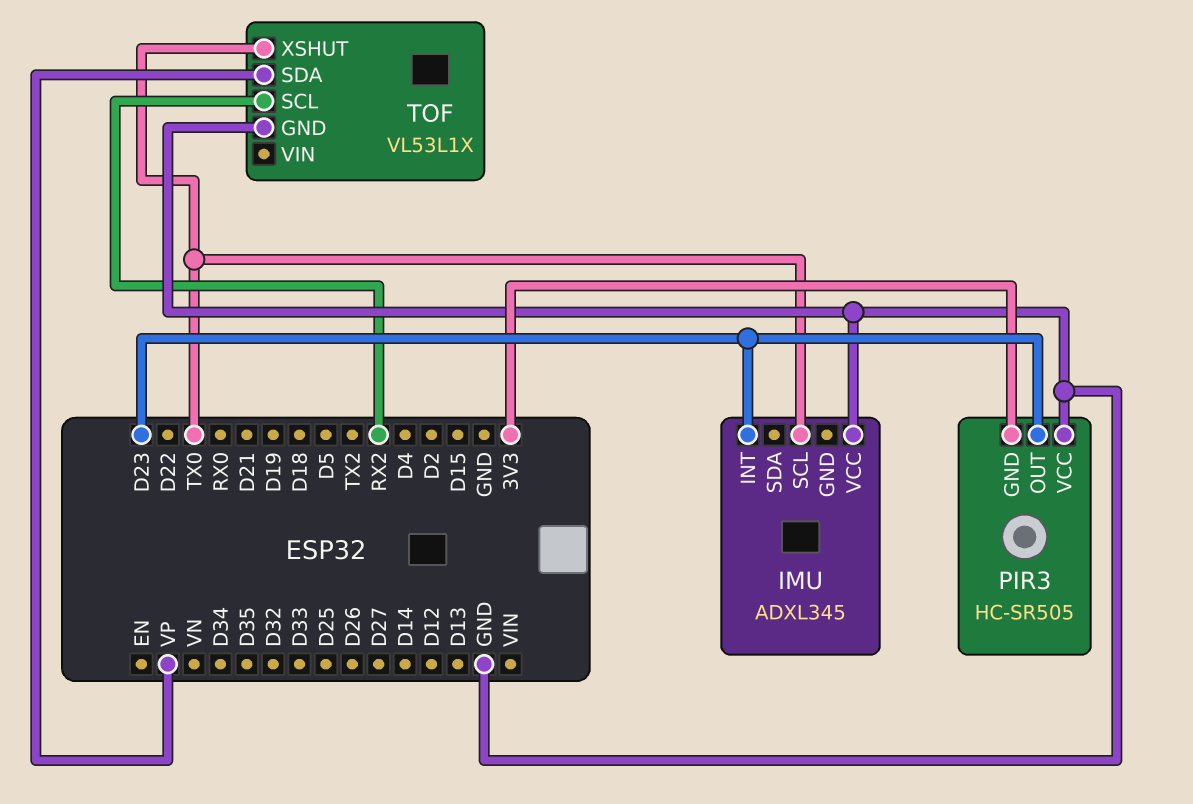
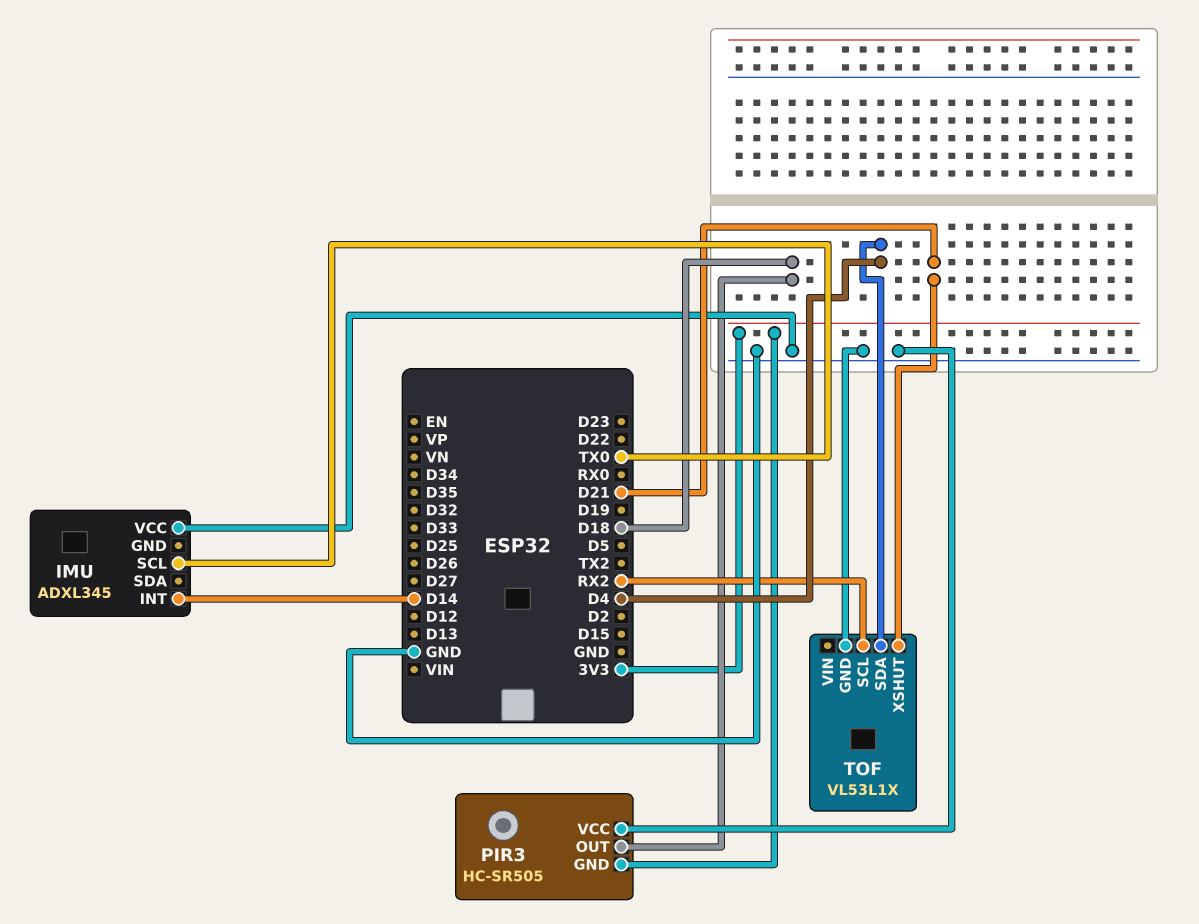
IMU pin INT: D23 -> D14
PIR3 pin OUT: D23 -> D18
TOF pin SDA: VP -> D4
TOF pin XSHUT: TX0 -> D21

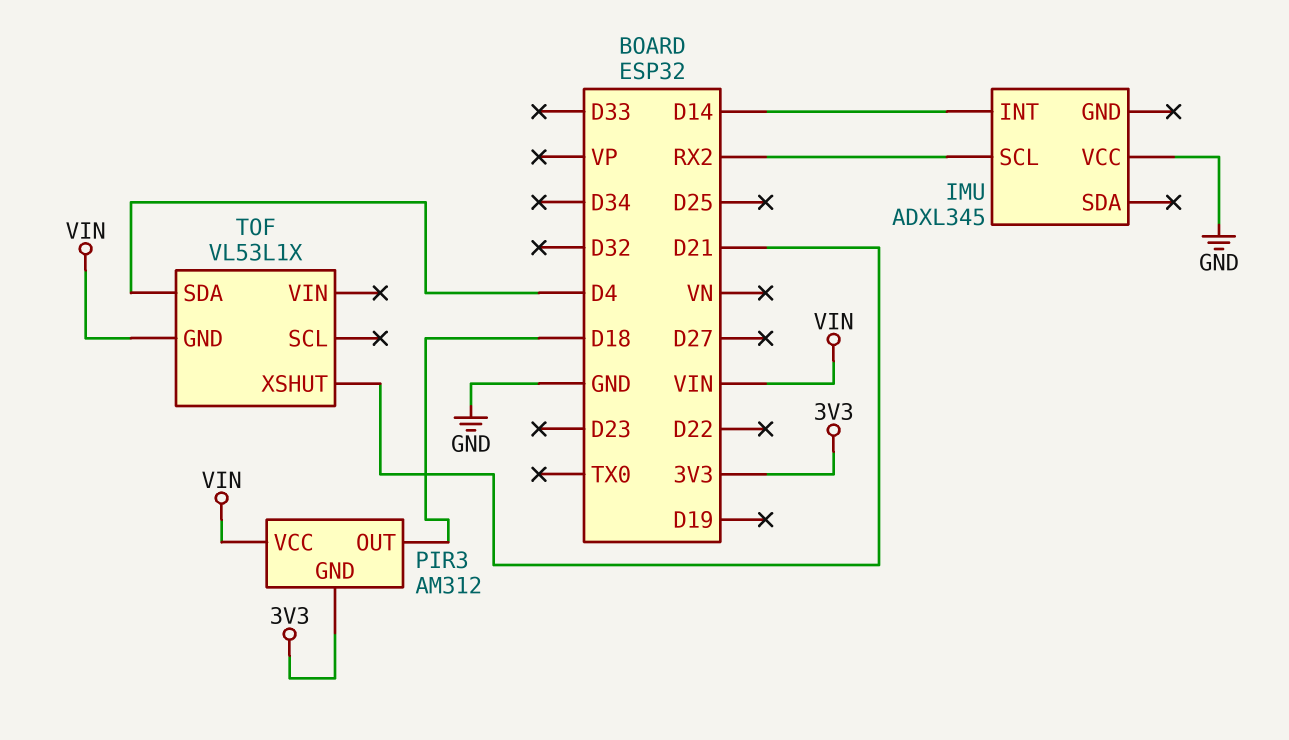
IMU pin SCL: TX0 -> RX2
PIR3: HC-SR505 -> AM312
PIR3 pin VCC: GND -> VIN
TOF pin GND: GND -> VIN
TOF pin SCL: RX2 -> none

